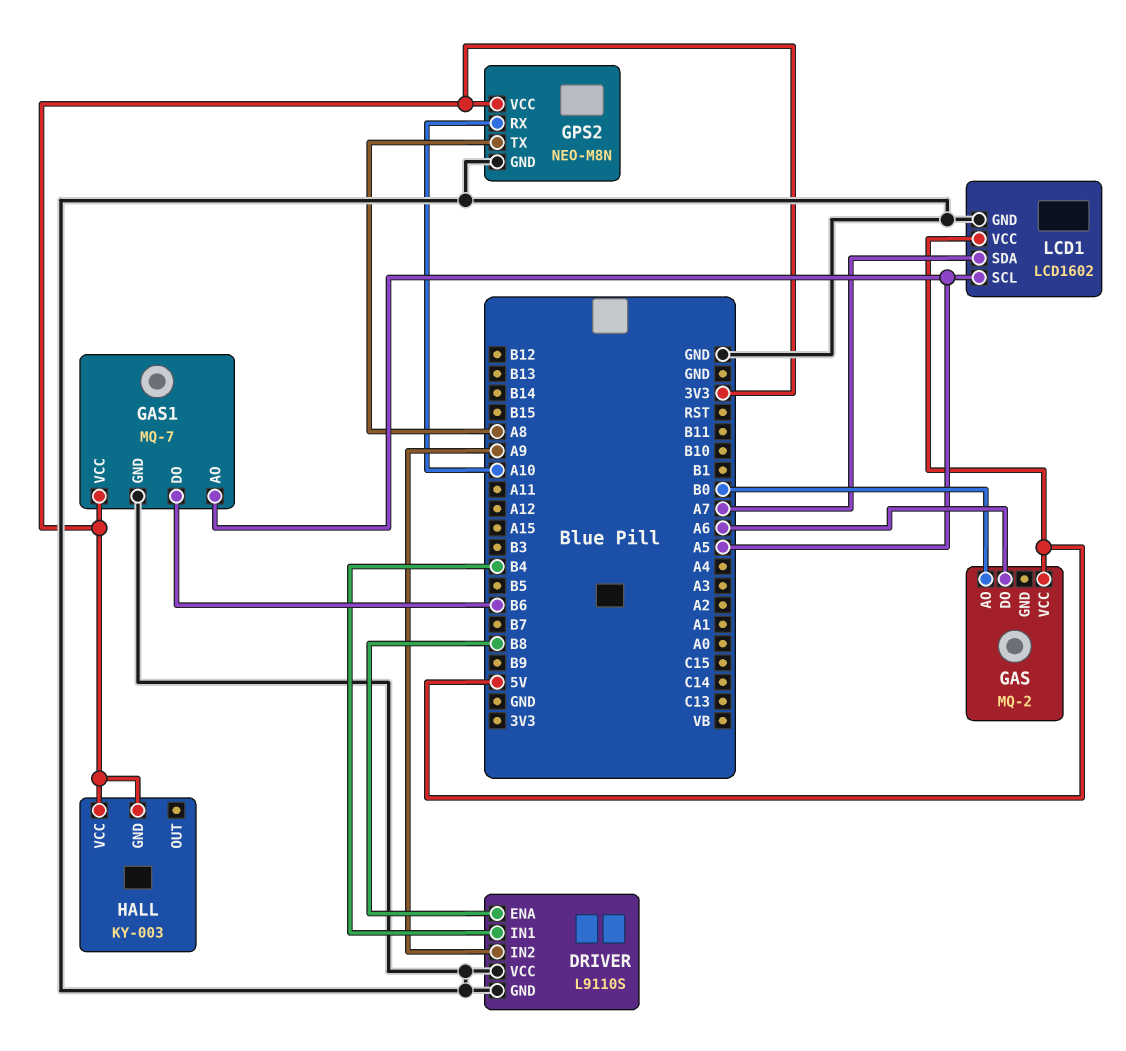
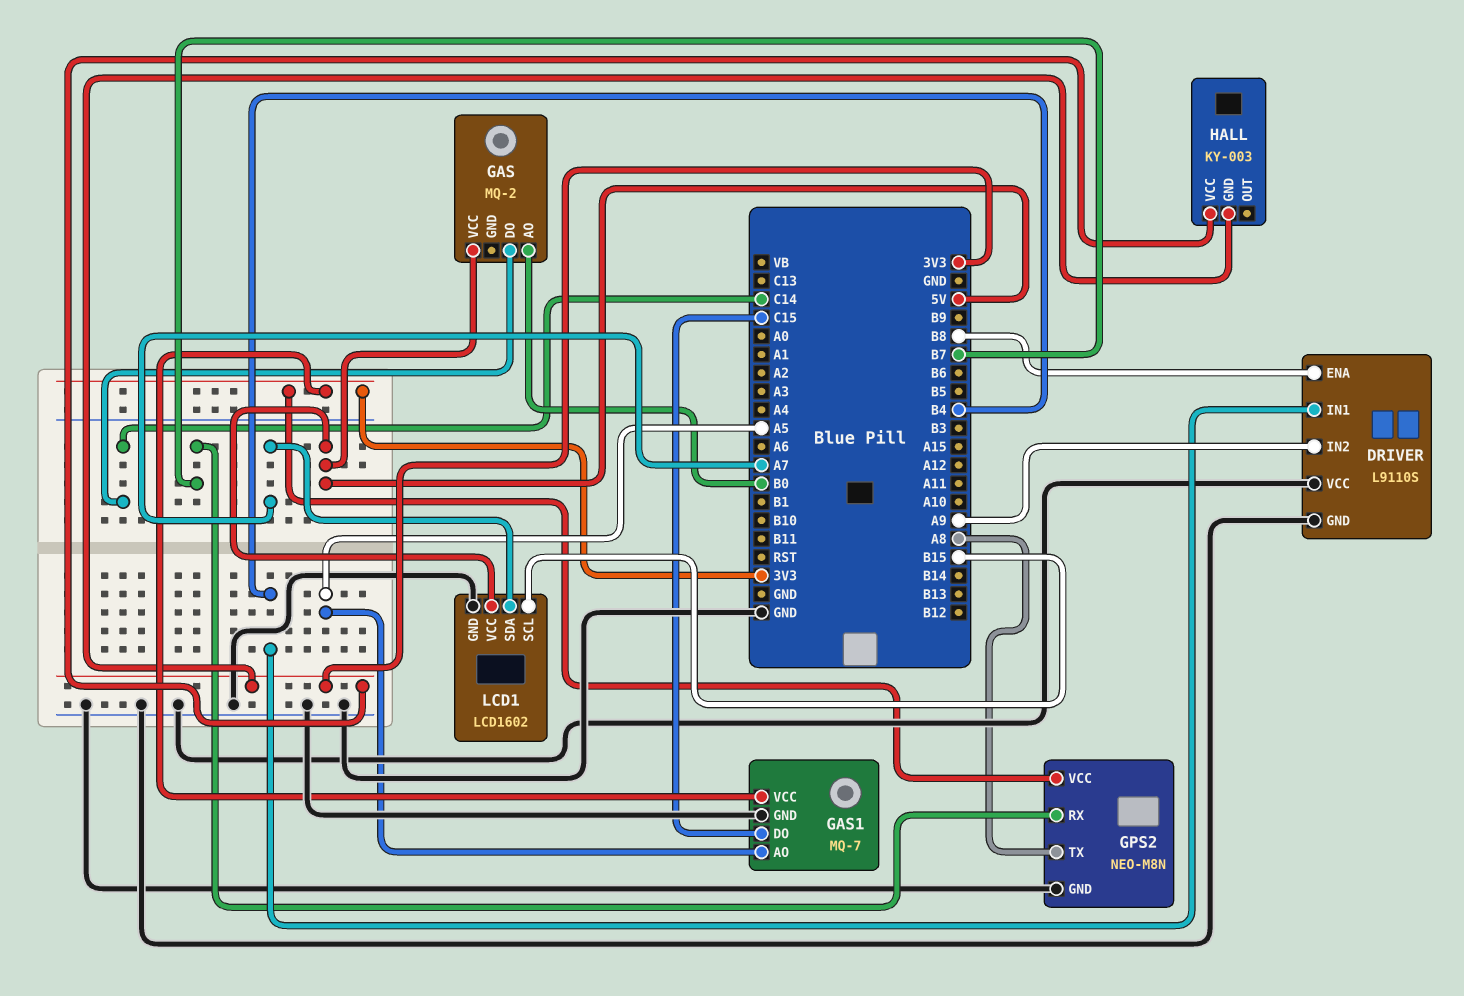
GAS pin DO: A6 -> C14
GAS1 pin DO: B6 -> C15
GPS2 pin RX: A10 -> B7
LCD1 pin SCL: A5 -> B15

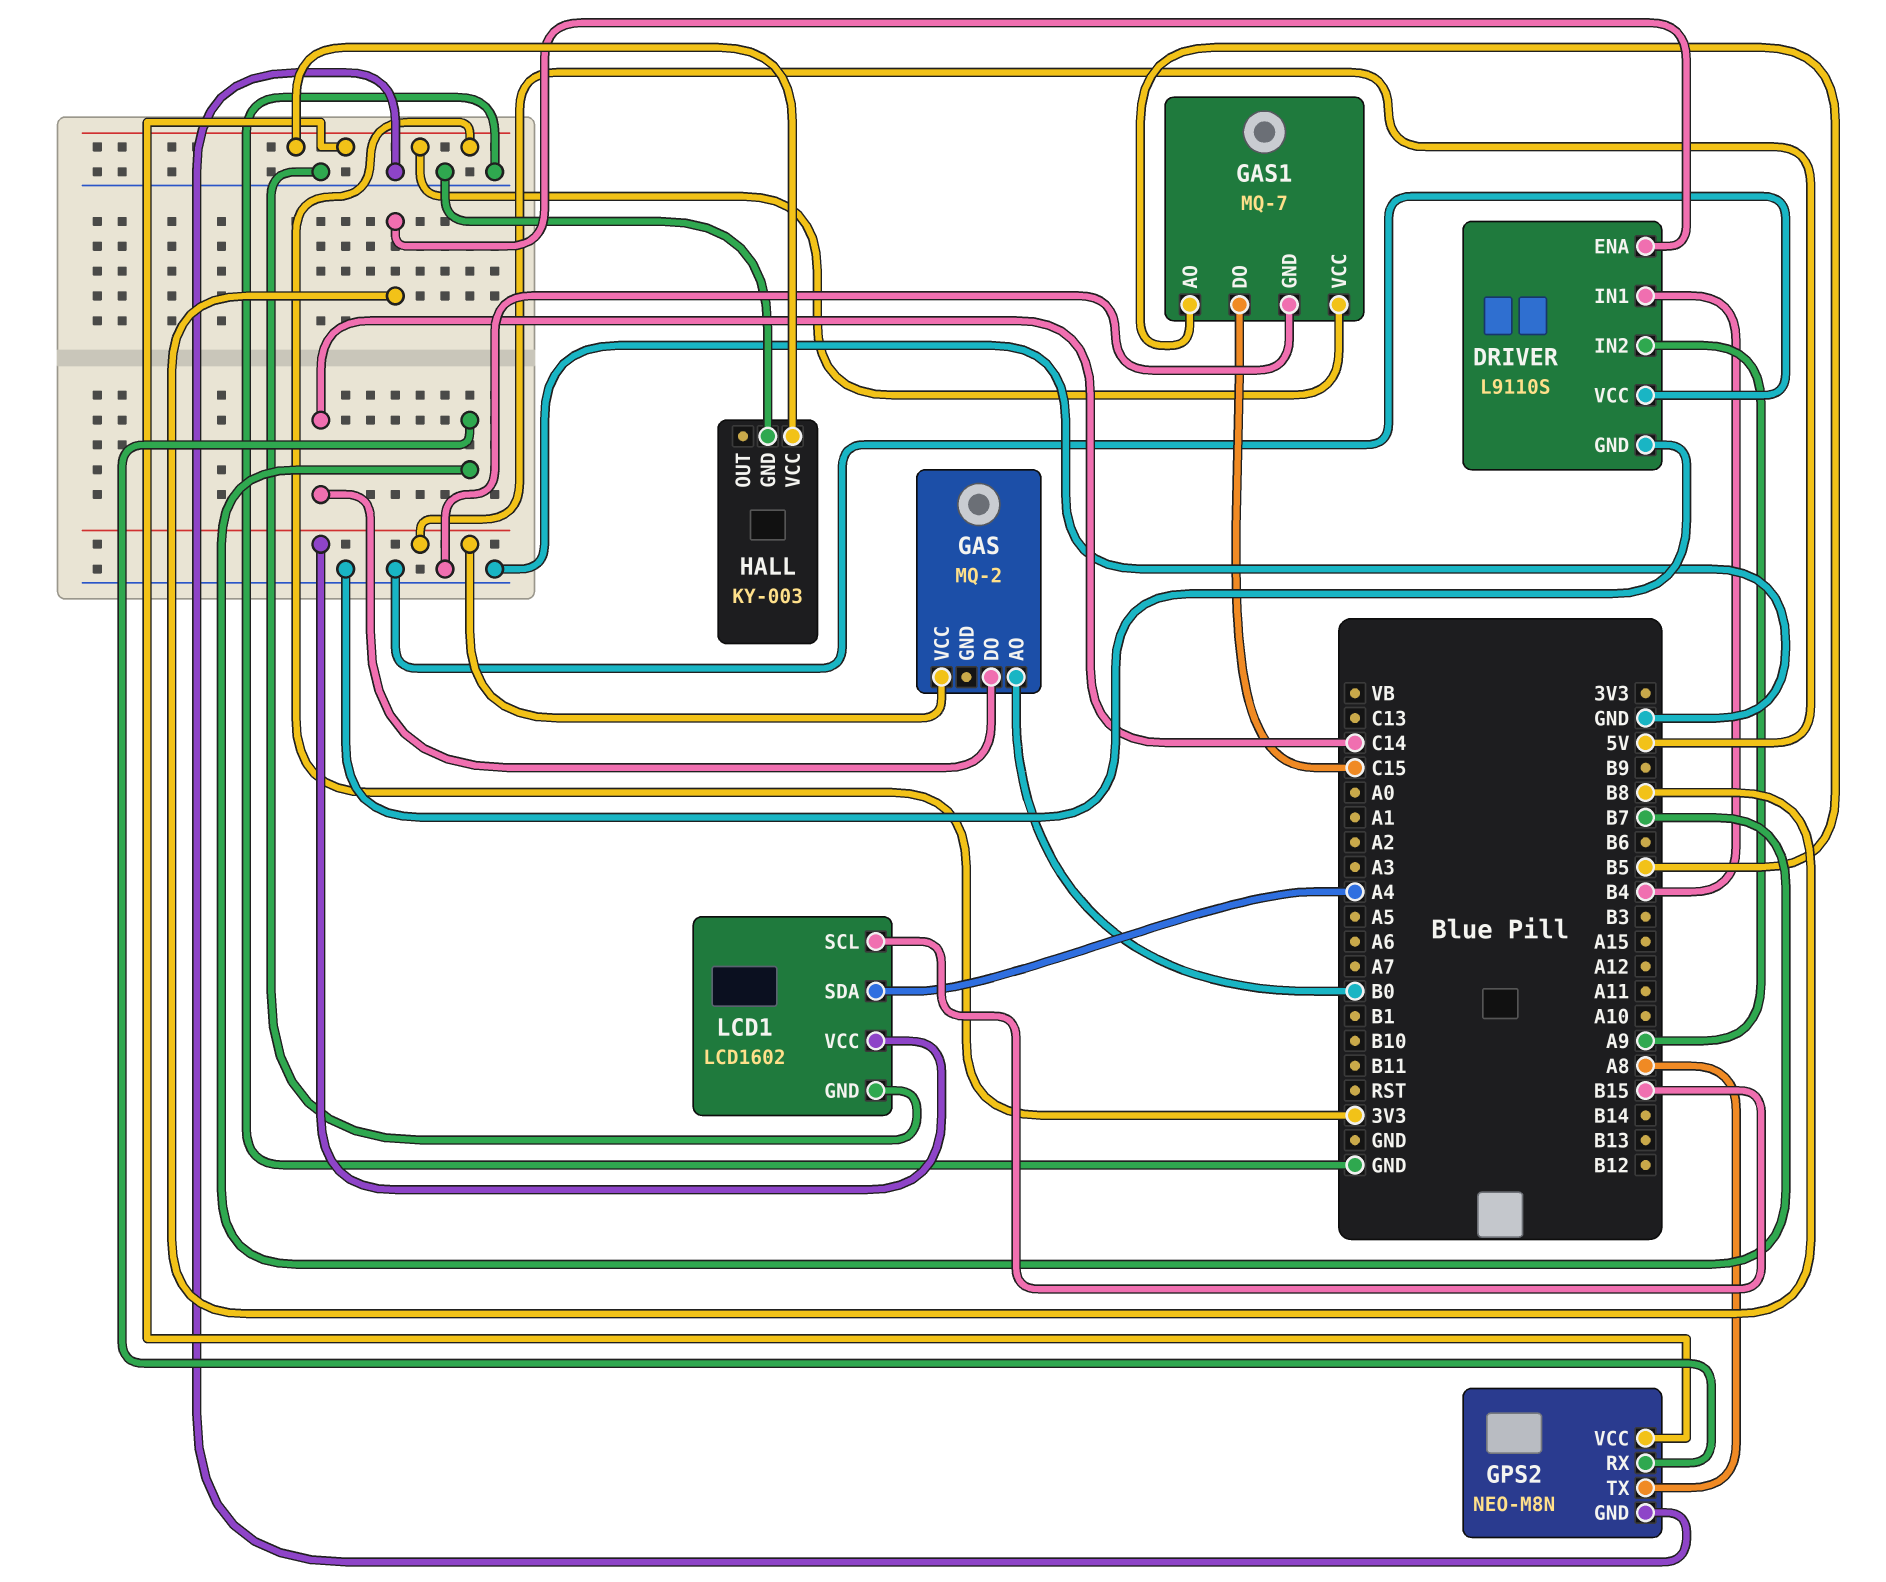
GAS1 pin AO: A5 -> B5
HALL pin GND: 3V3 -> GND
LCD1 pin SDA: A7 -> A4

